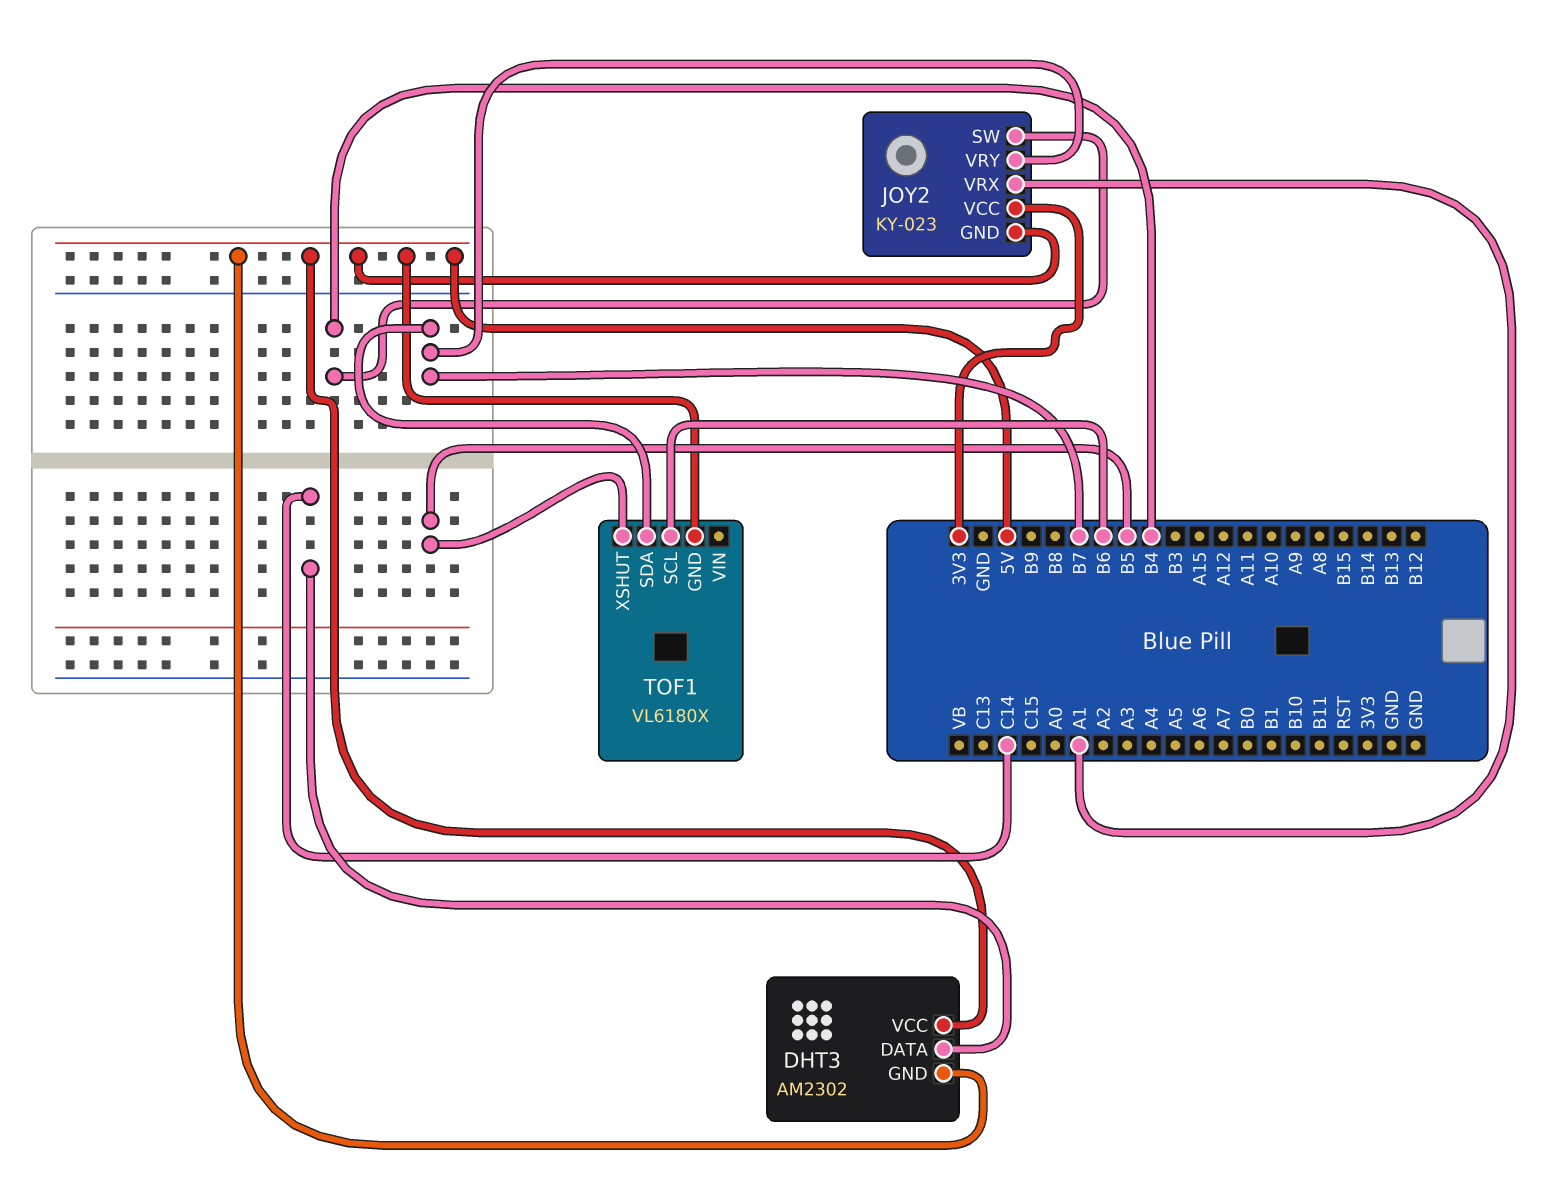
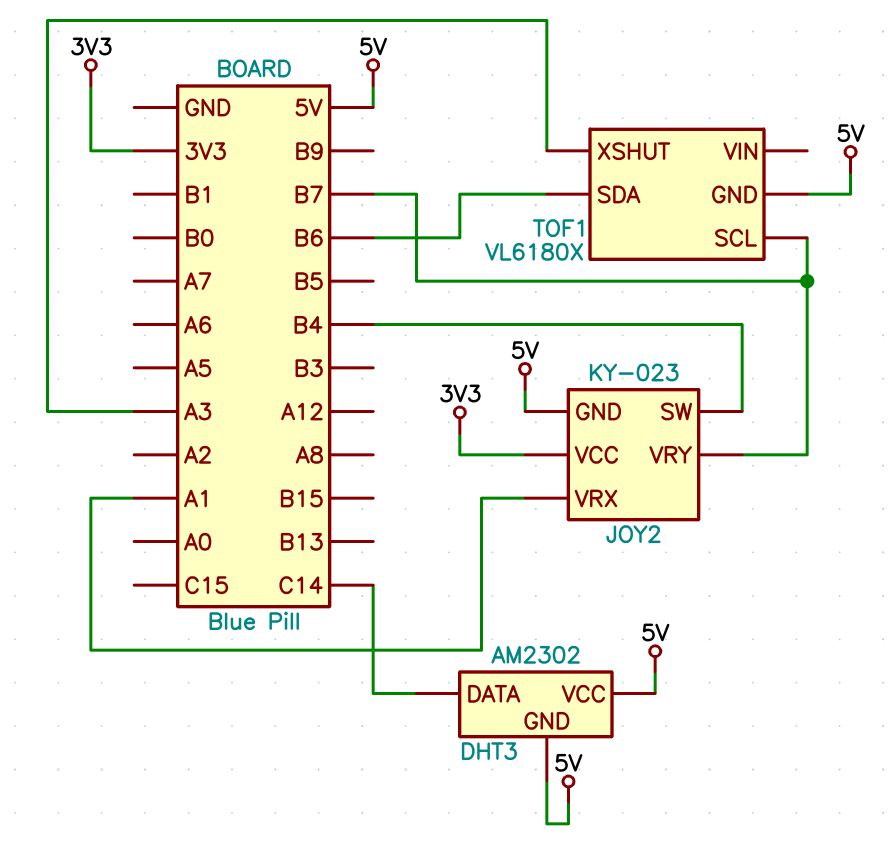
TOF1 pin SCL: B6 -> B7
TOF1 pin SDA: B7 -> B6
TOF1 pin XSHUT: B5 -> A3

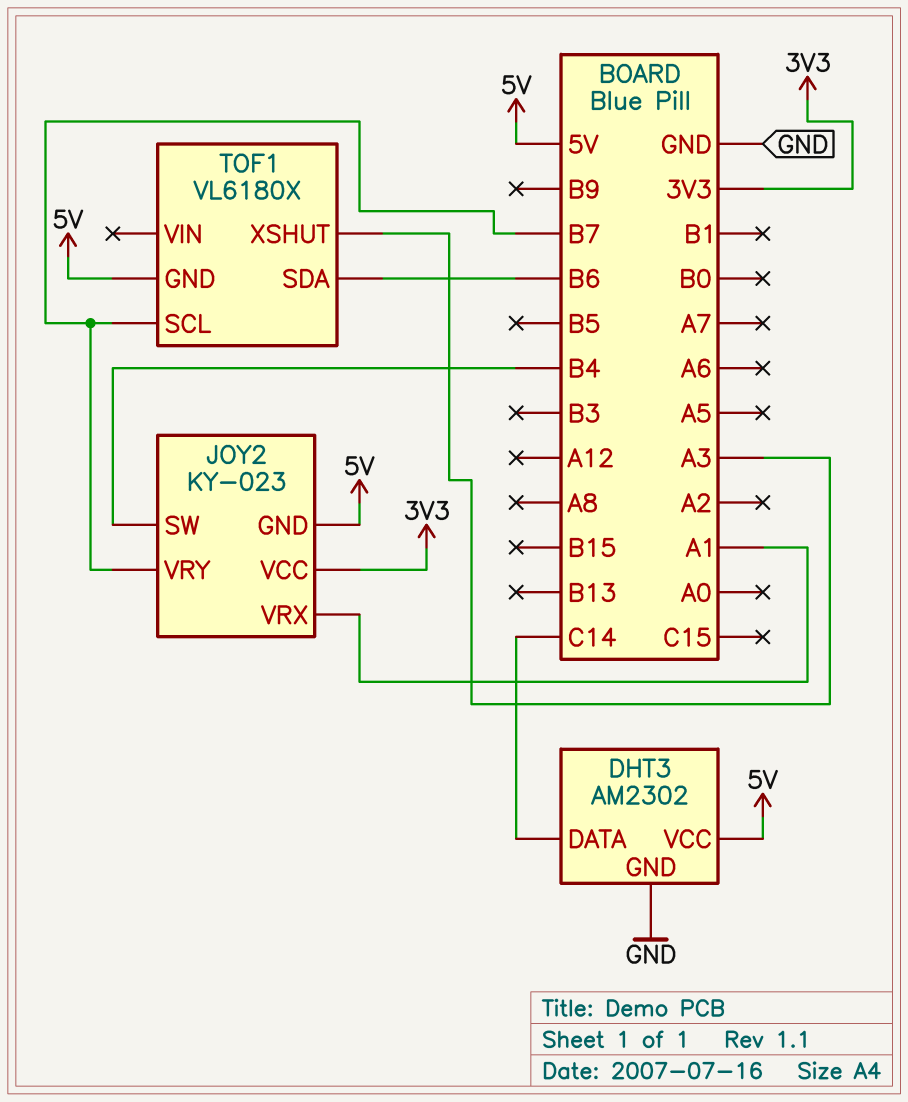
DHT3 pin GND: 5V -> GND

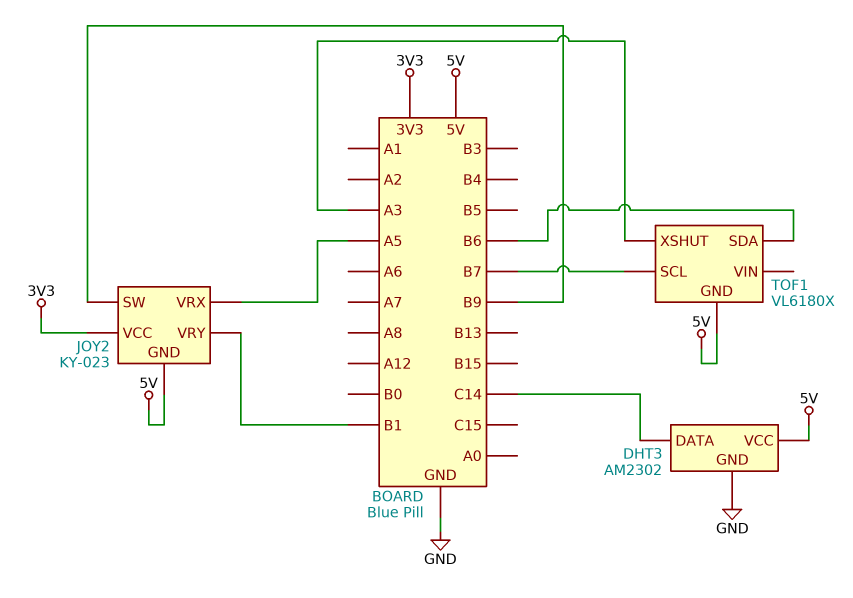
JOY2 pin SW: B4 -> B9
JOY2 pin VRX: A1 -> A5
JOY2 pin VRY: B7 -> B1

